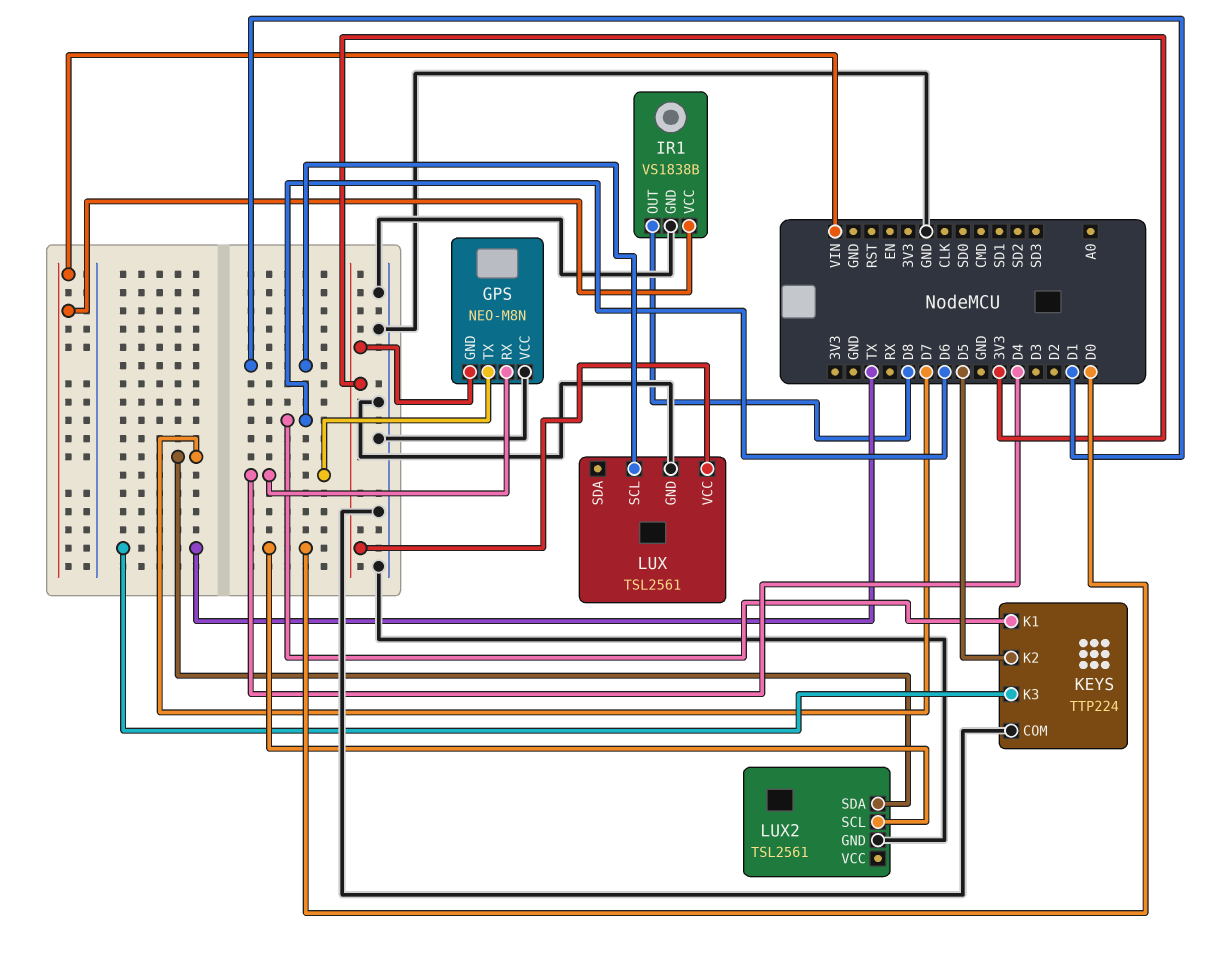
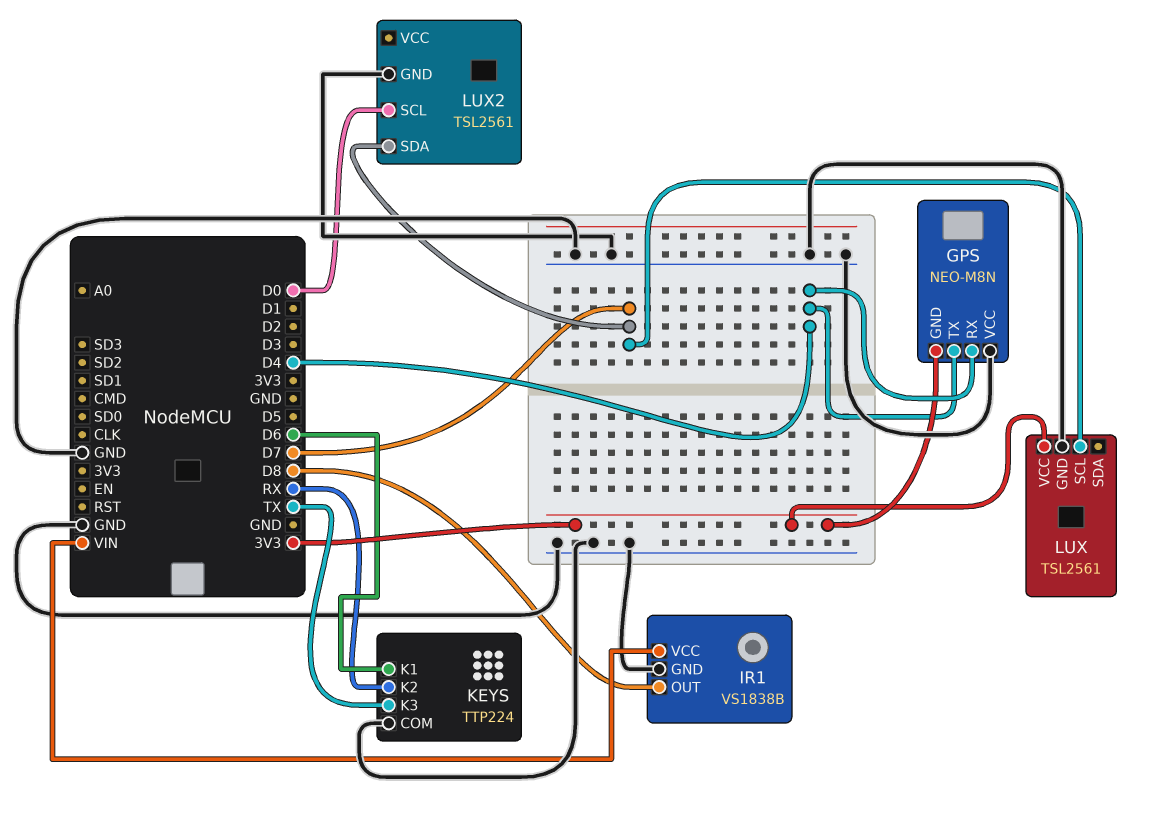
KEYS pin K2: D5 -> RX
LUX pin SCL: D1 -> D7

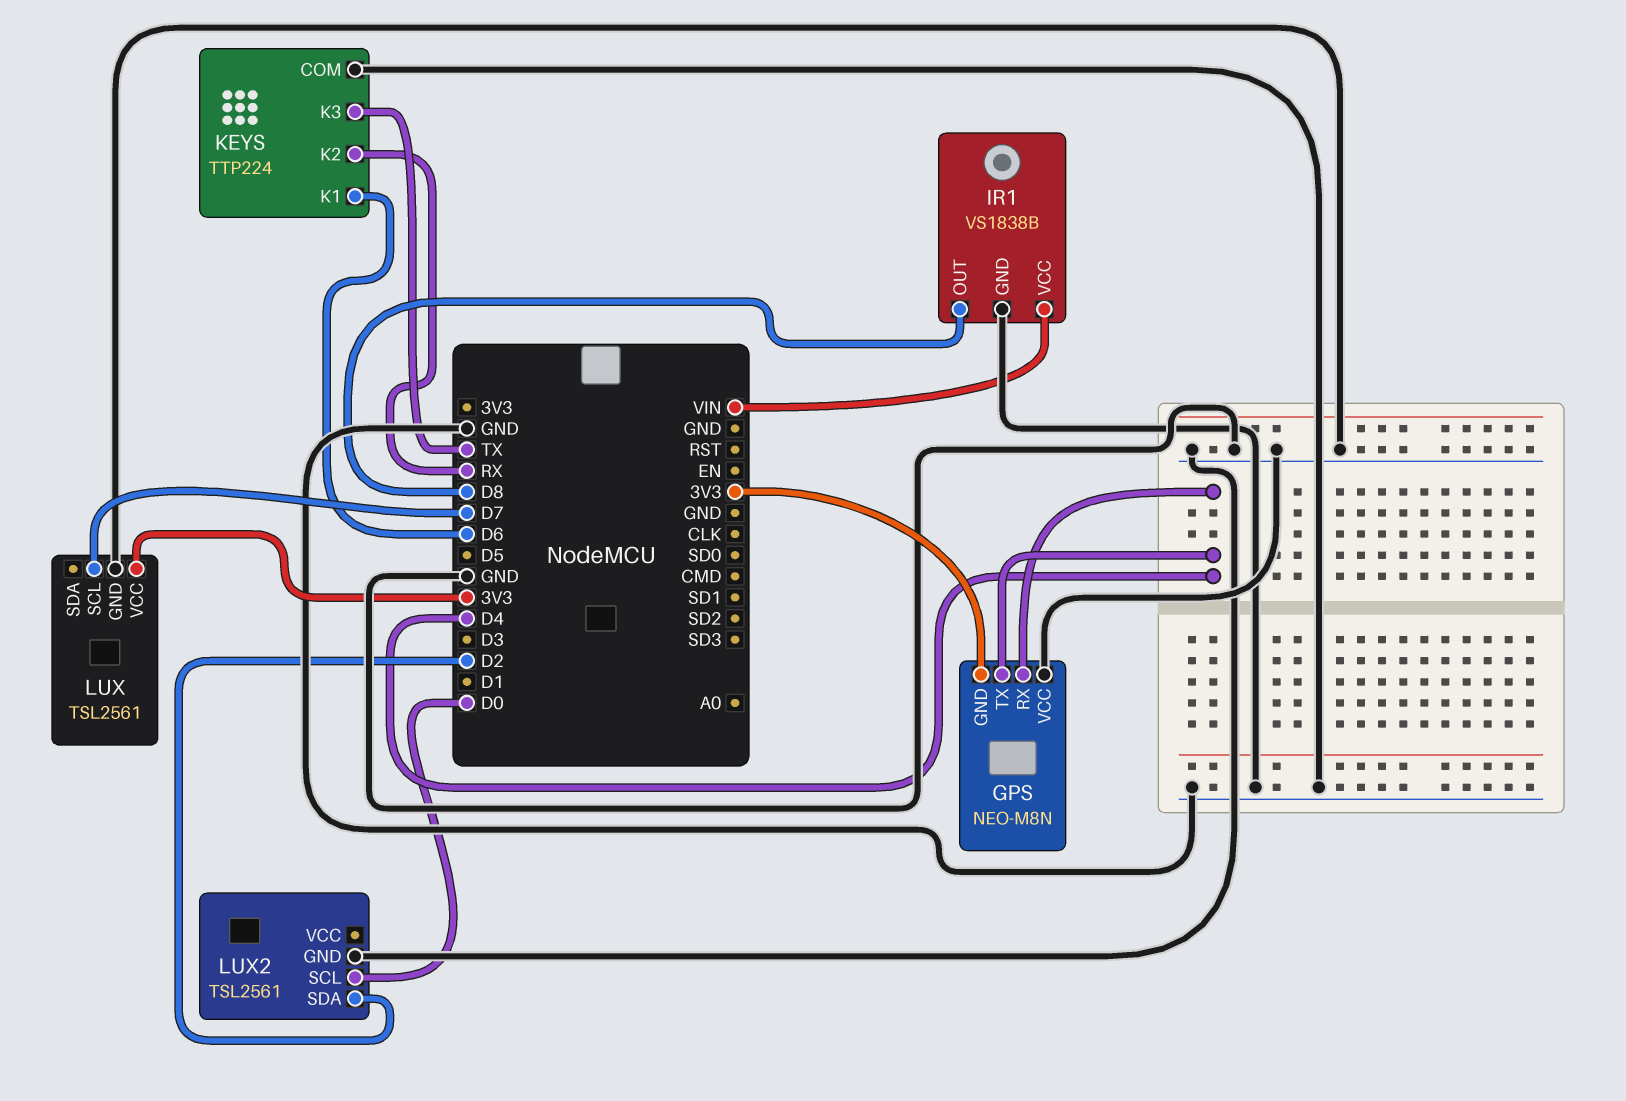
LUX2 pin SDA: D7 -> D2

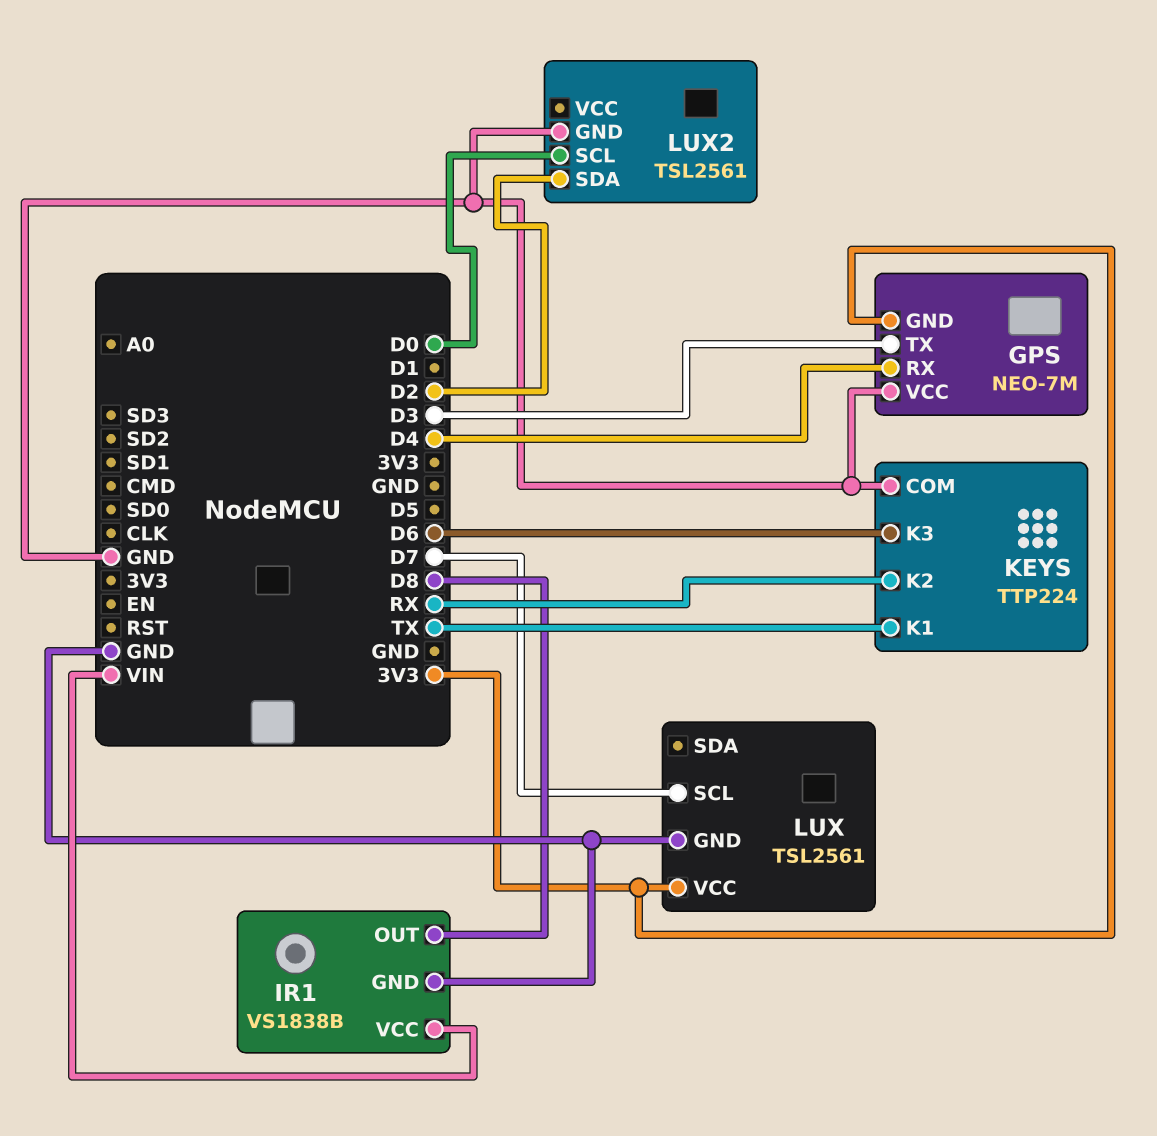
GPS: NEO-M8N -> NEO-7M
GPS pin TX: D4 -> D3
KEYS pin K1: D6 -> TX
KEYS pin K3: TX -> D6

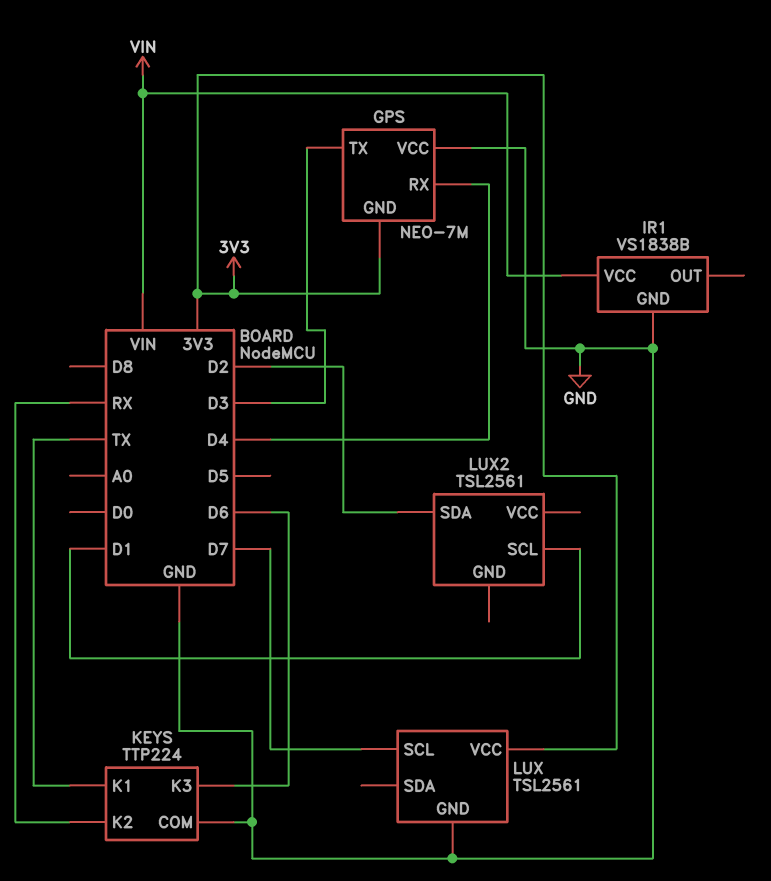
IR1 pin OUT: D8 -> none
LUX2 pin GND: GND -> none
LUX2 pin SCL: D0 -> D1

